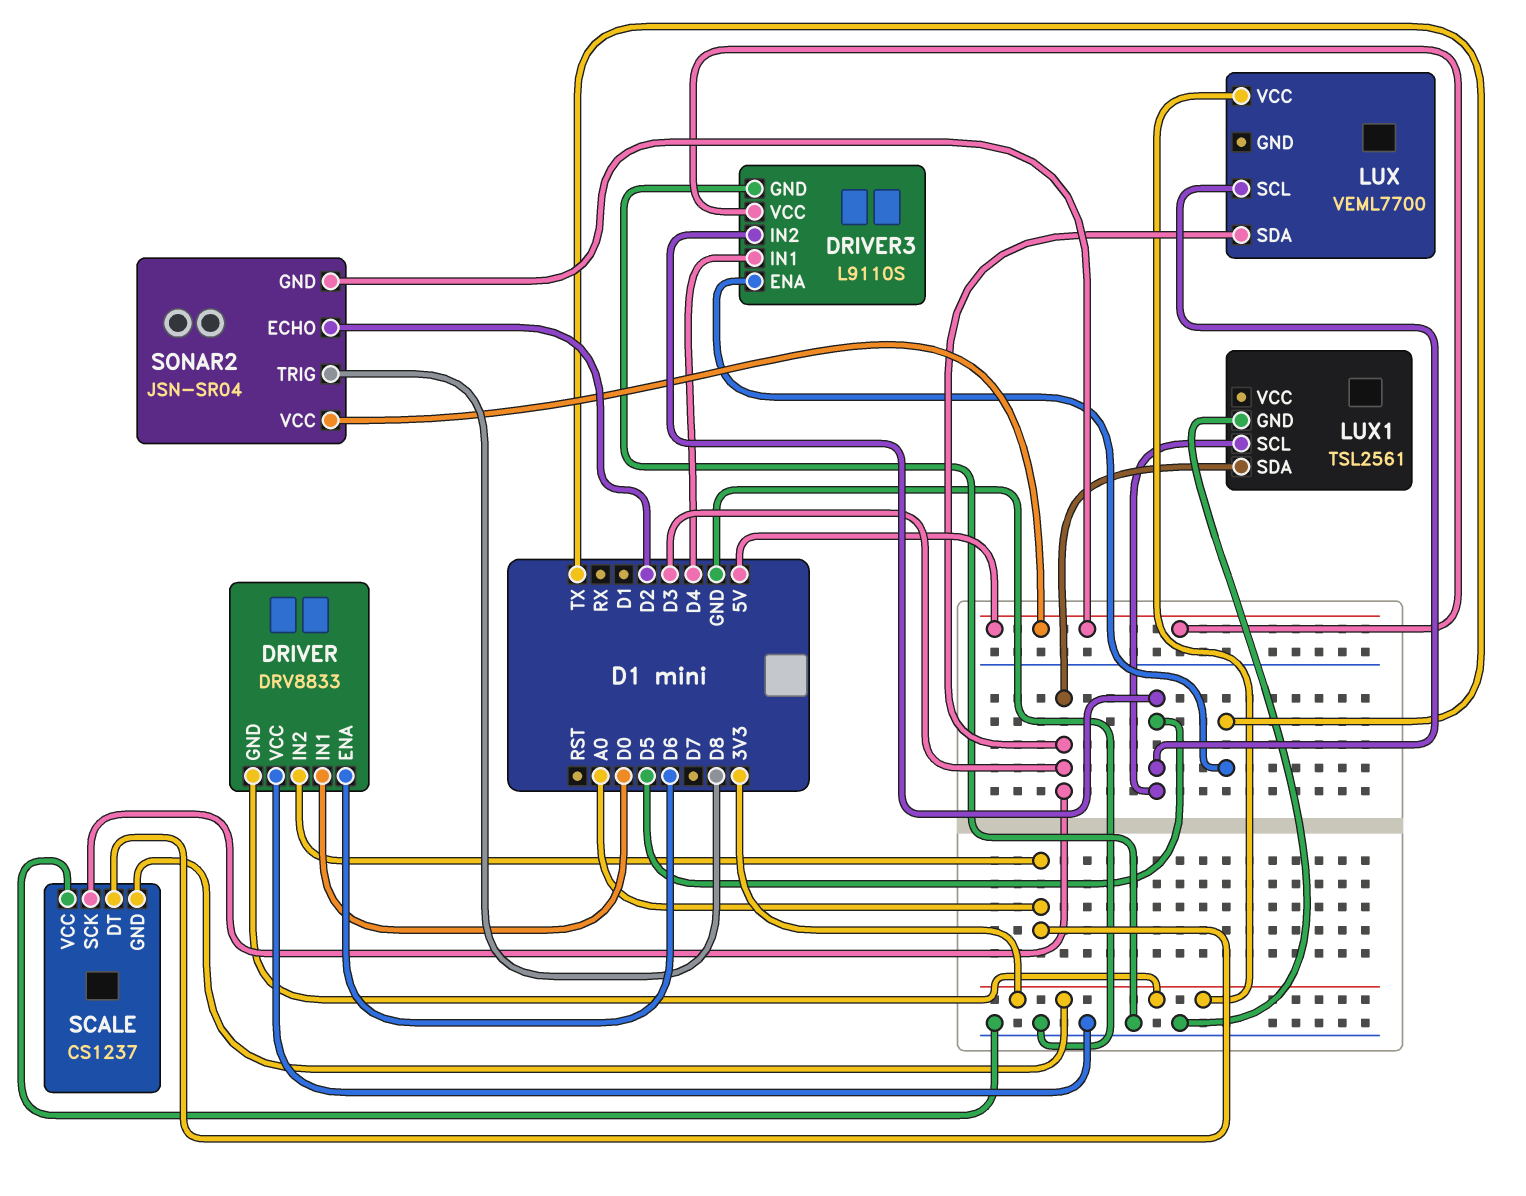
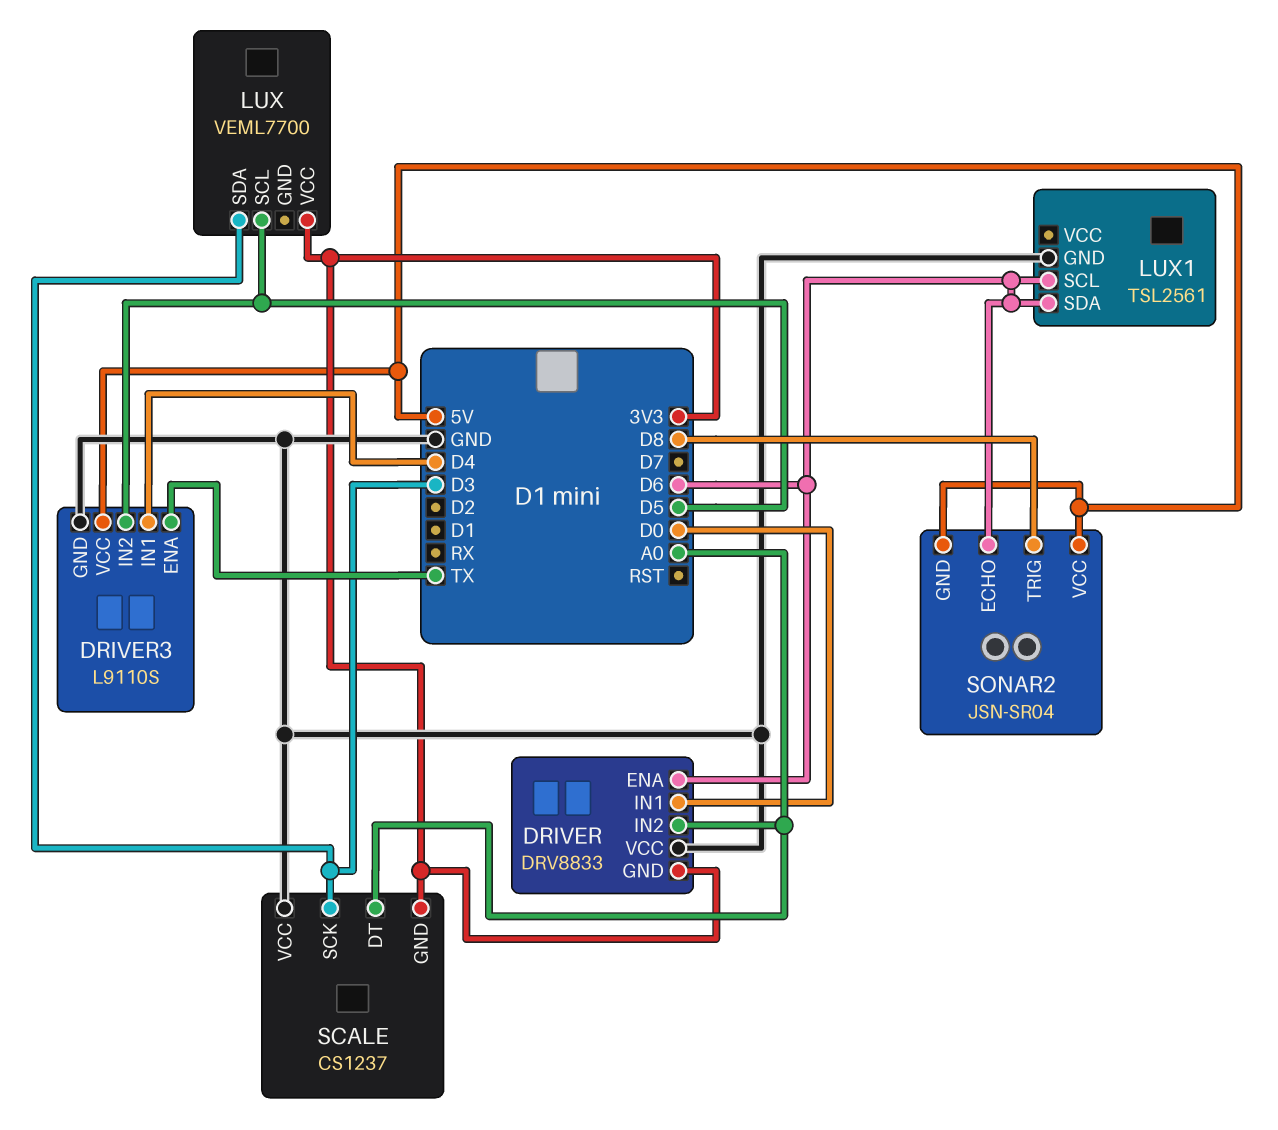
LUX1 pin SCL: D5 -> D6
LUX1 pin SDA: D3 -> D6
SONAR2 pin ECHO: D2 -> D6

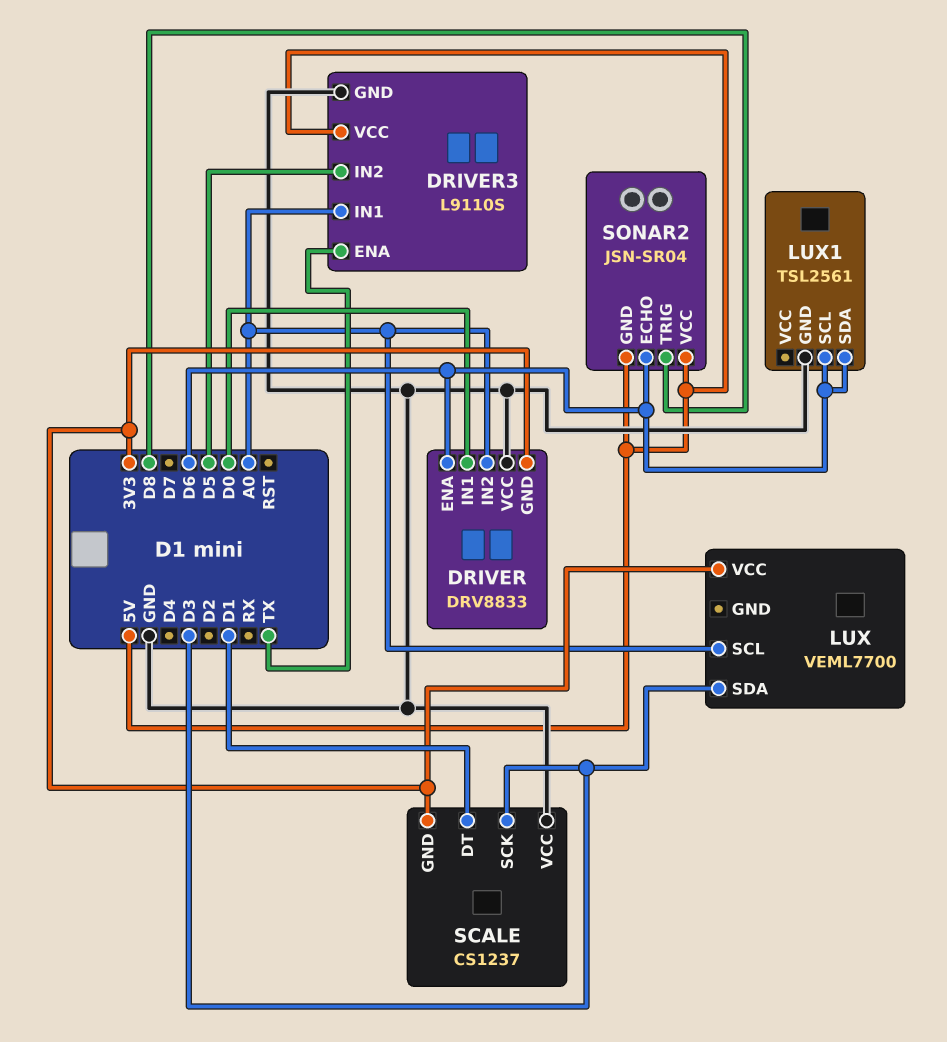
DRIVER3 pin IN1: D4 -> A0
LUX pin SCL: D5 -> A0
SCALE pin DT: A0 -> D1

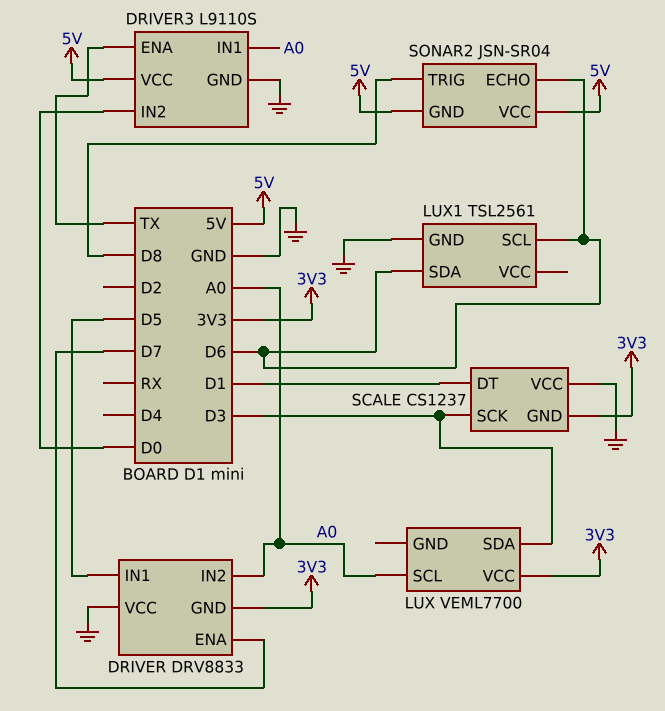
DRIVER pin ENA: D6 -> D7
DRIVER pin IN1: D0 -> D5
DRIVER3 pin IN2: D5 -> D0

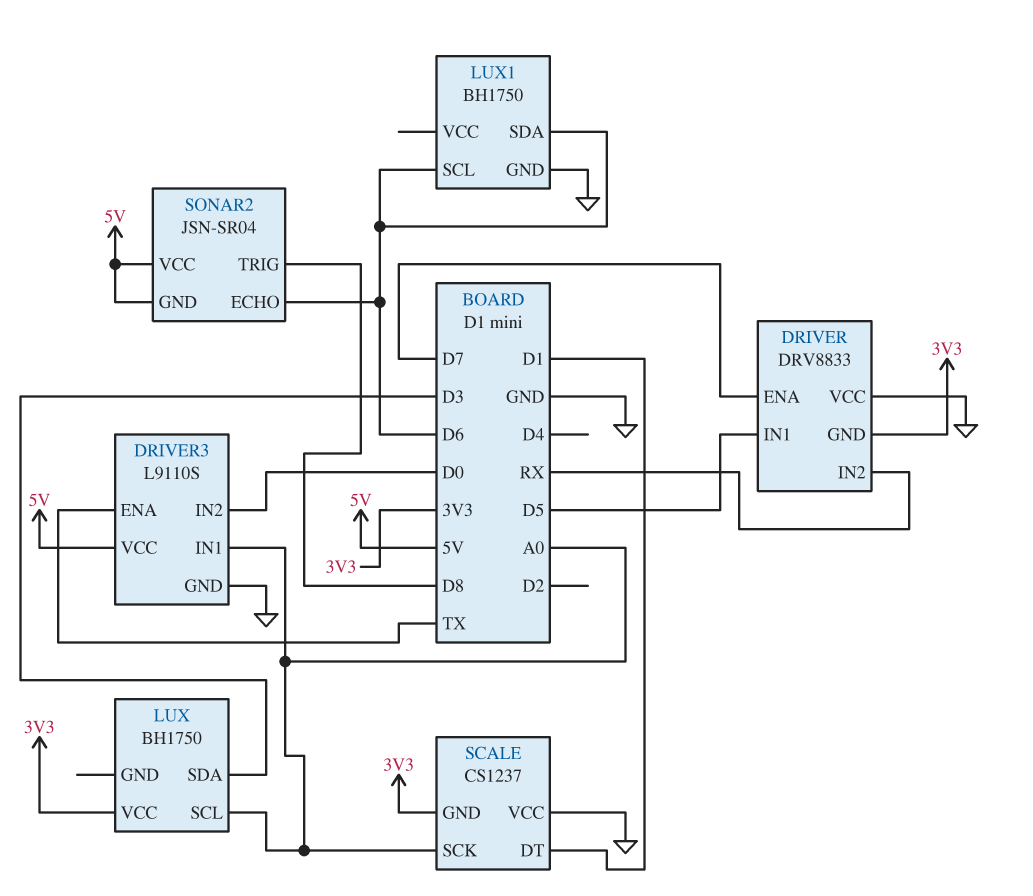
DRIVER pin IN2: A0 -> RX
LUX: VEML7700 -> BH1750
LUX1: TSL2561 -> BH1750
SCALE pin SCK: D3 -> A0

